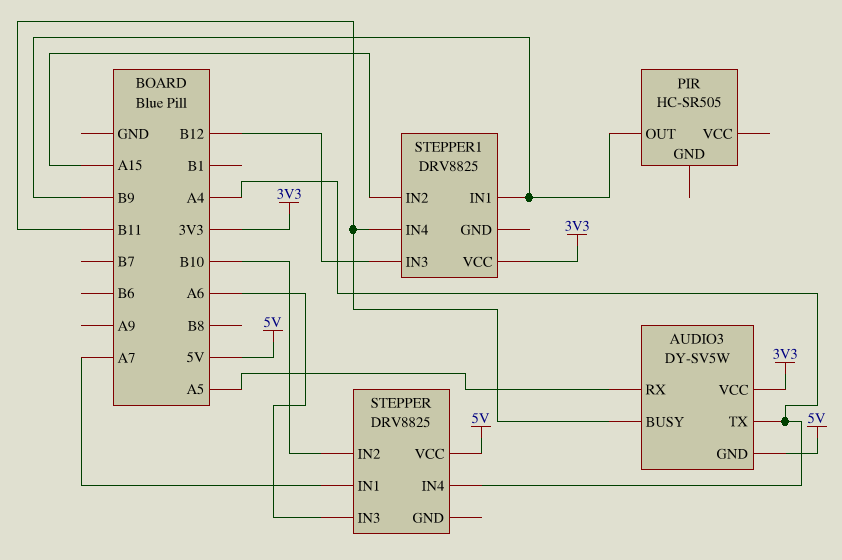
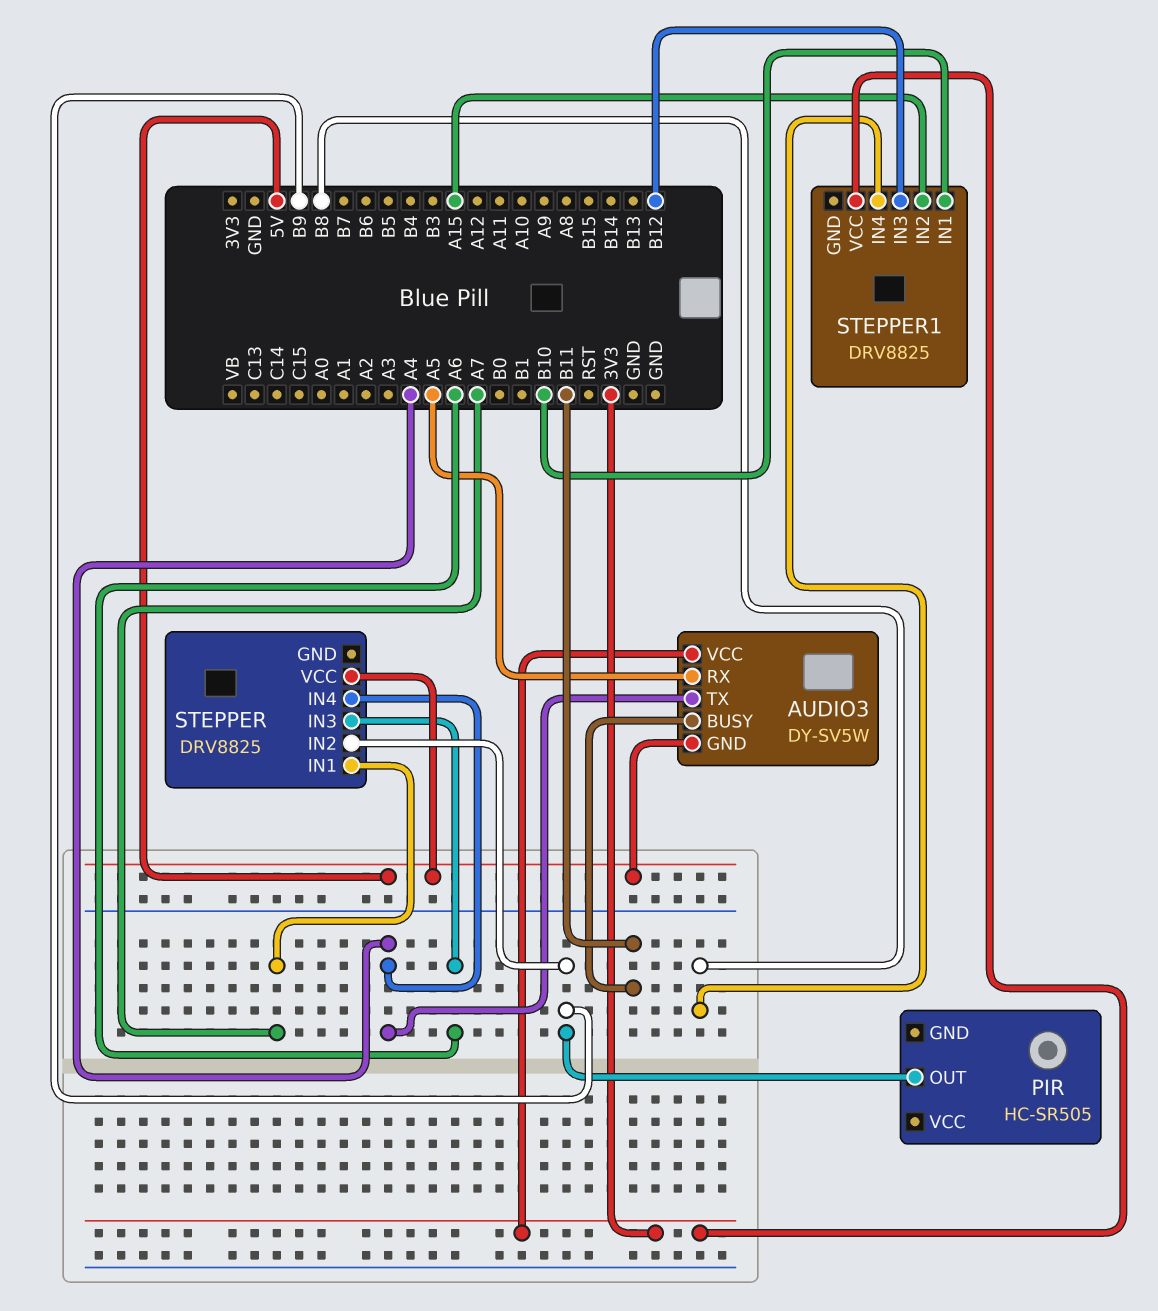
STEPPER pin IN2: B10 -> B9
STEPPER1 pin IN1: B9 -> B10
STEPPER1 pin IN4: B11 -> B8

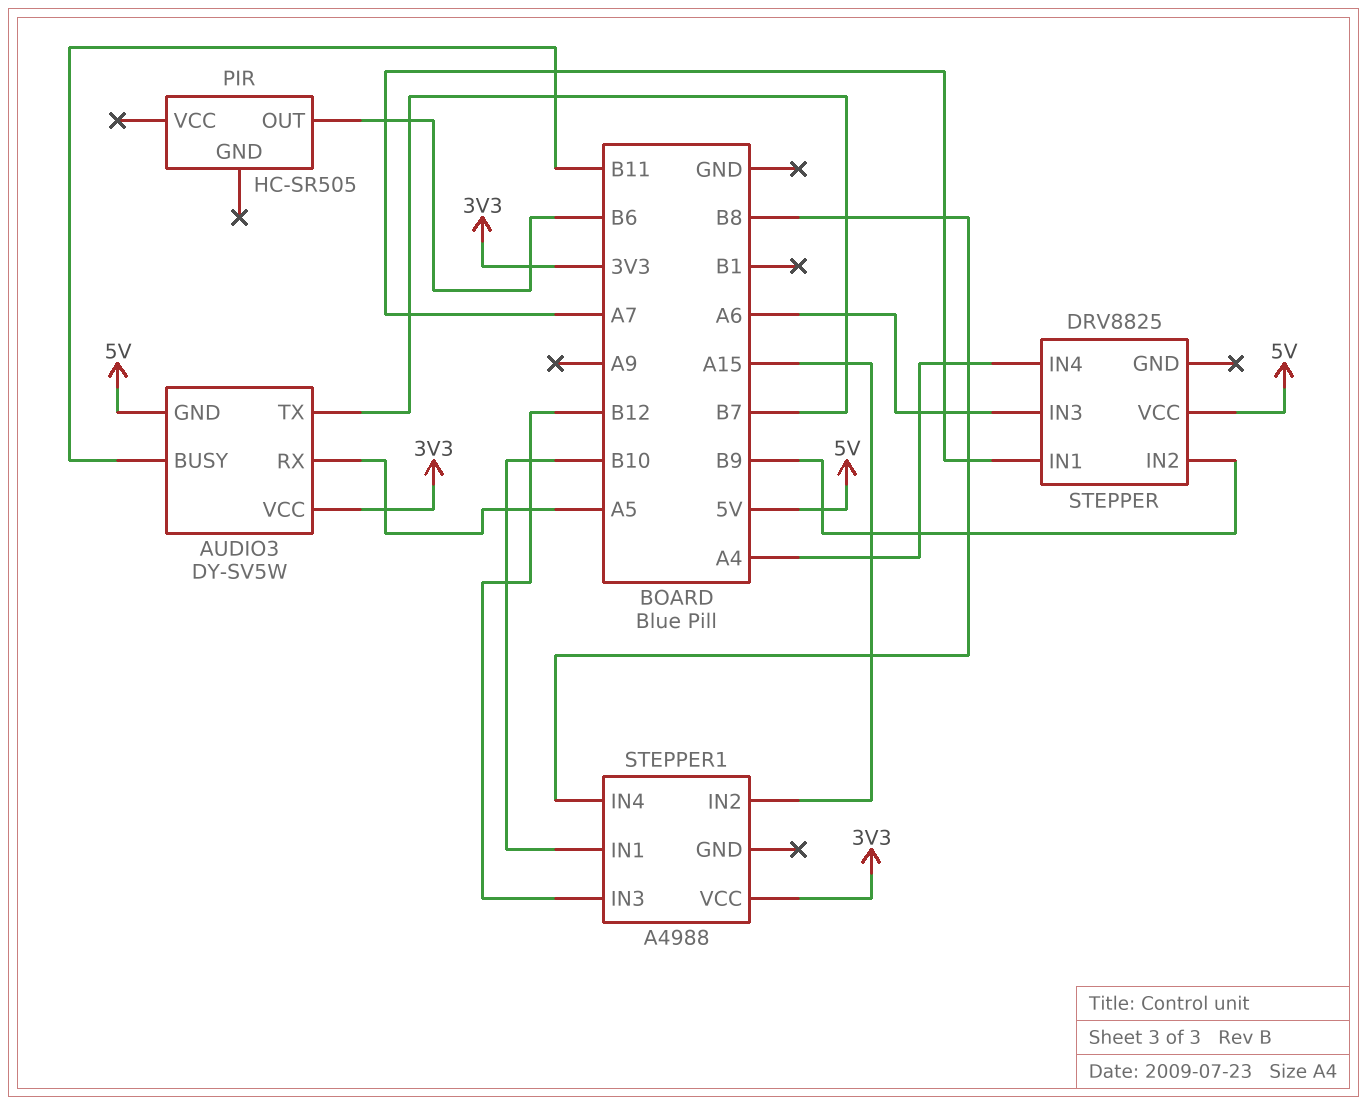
AUDIO3 pin TX: A4 -> B7
PIR pin OUT: B9 -> B6
STEPPER1: DRV8825 -> A4988

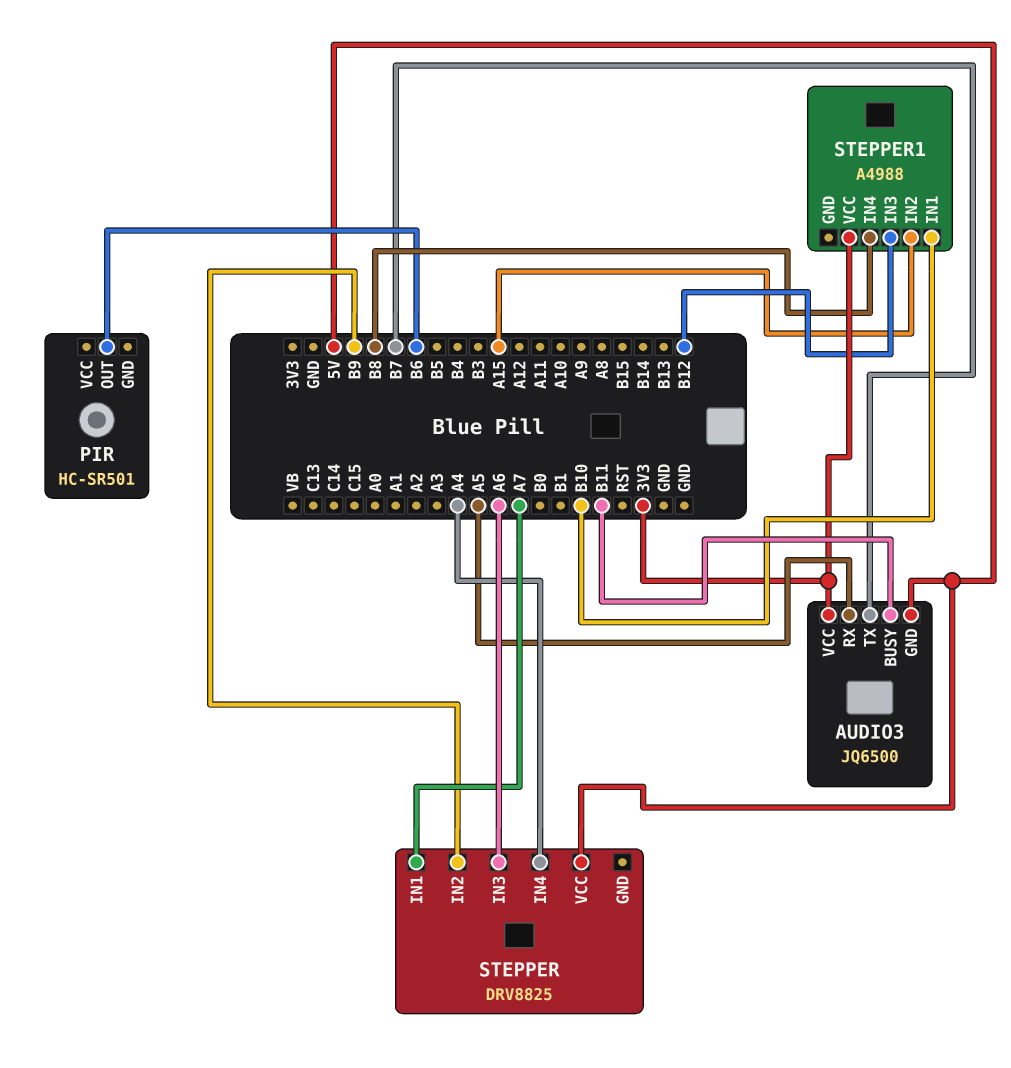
AUDIO3: DY-SV5W -> JQ6500
PIR: HC-SR505 -> HC-SR501

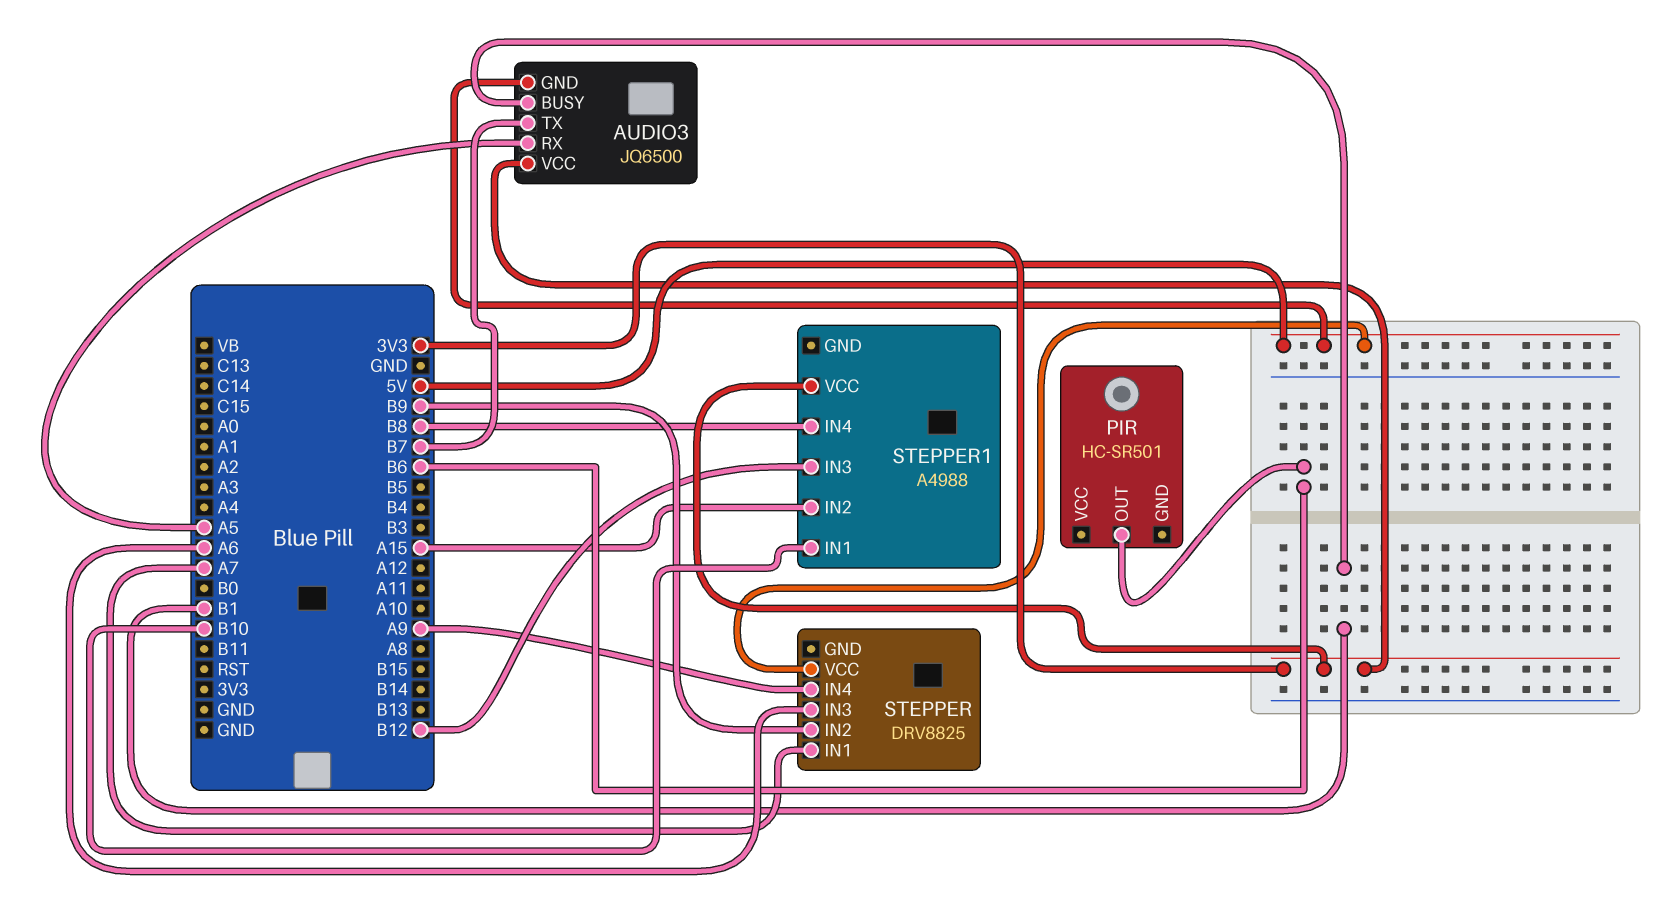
AUDIO3 pin BUSY: B11 -> B1
STEPPER pin IN4: A4 -> A9

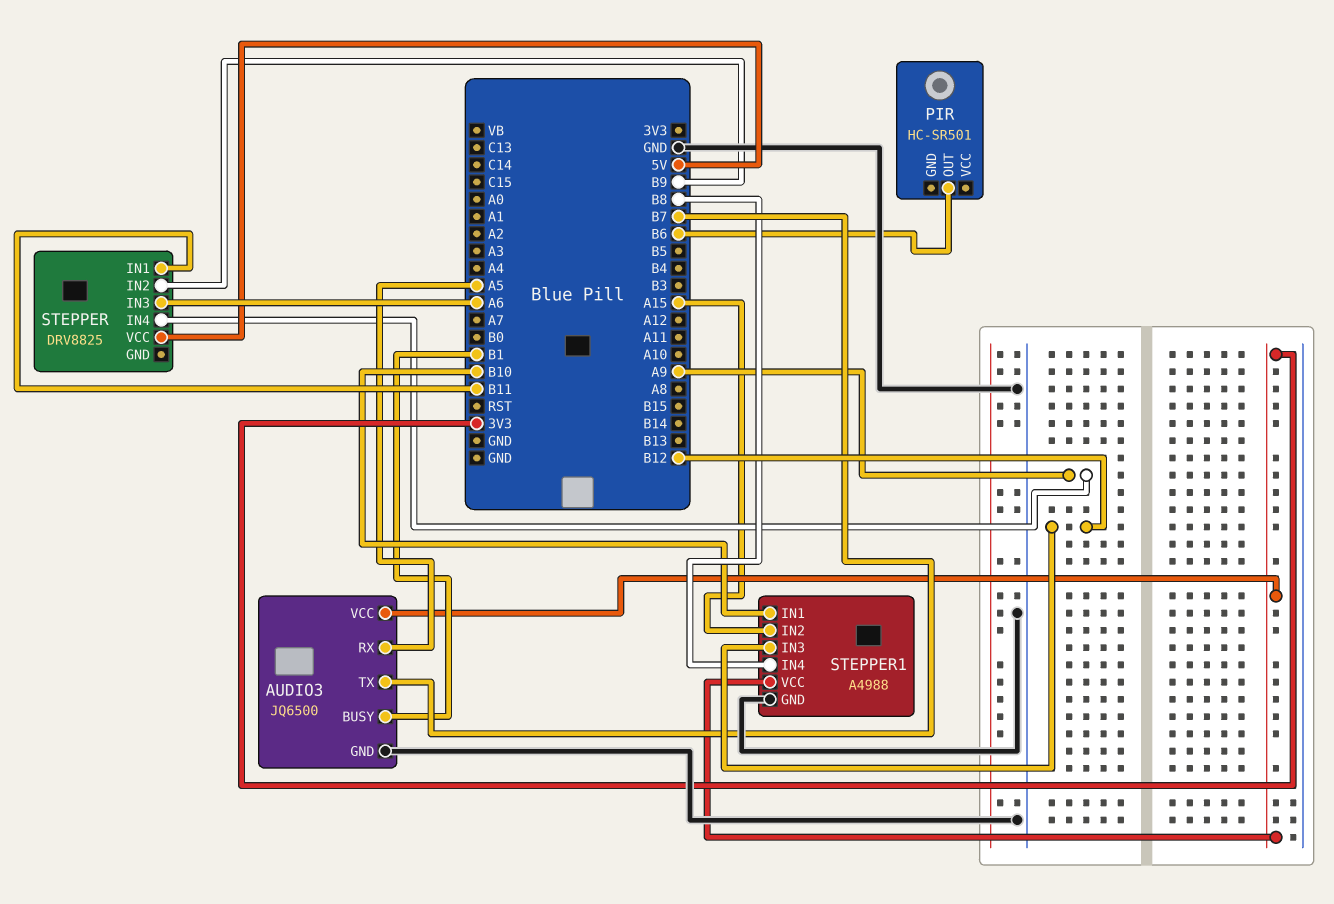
AUDIO3 pin GND: 5V -> GND
STEPPER pin IN1: A7 -> B11
STEPPER1 pin GND: none -> GND

